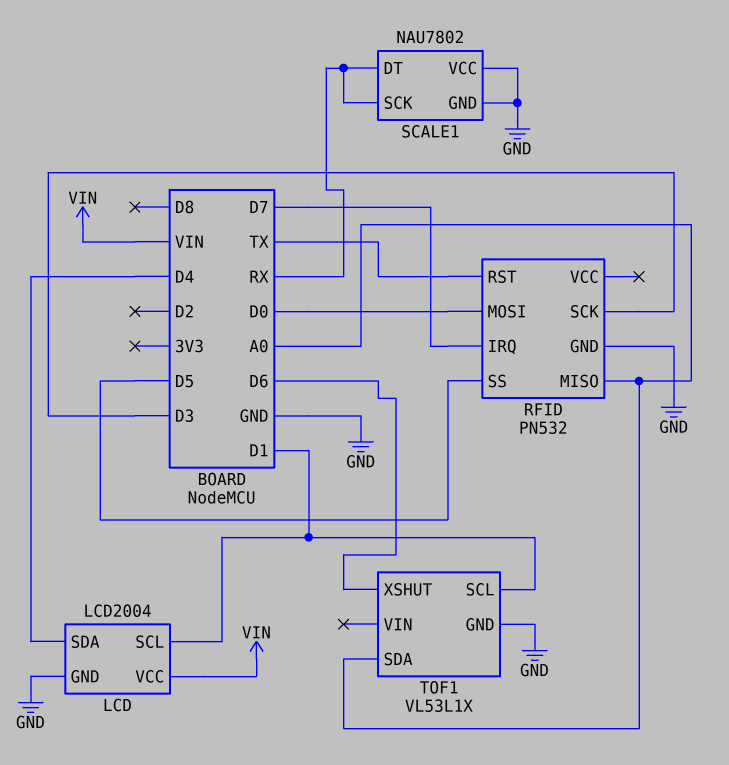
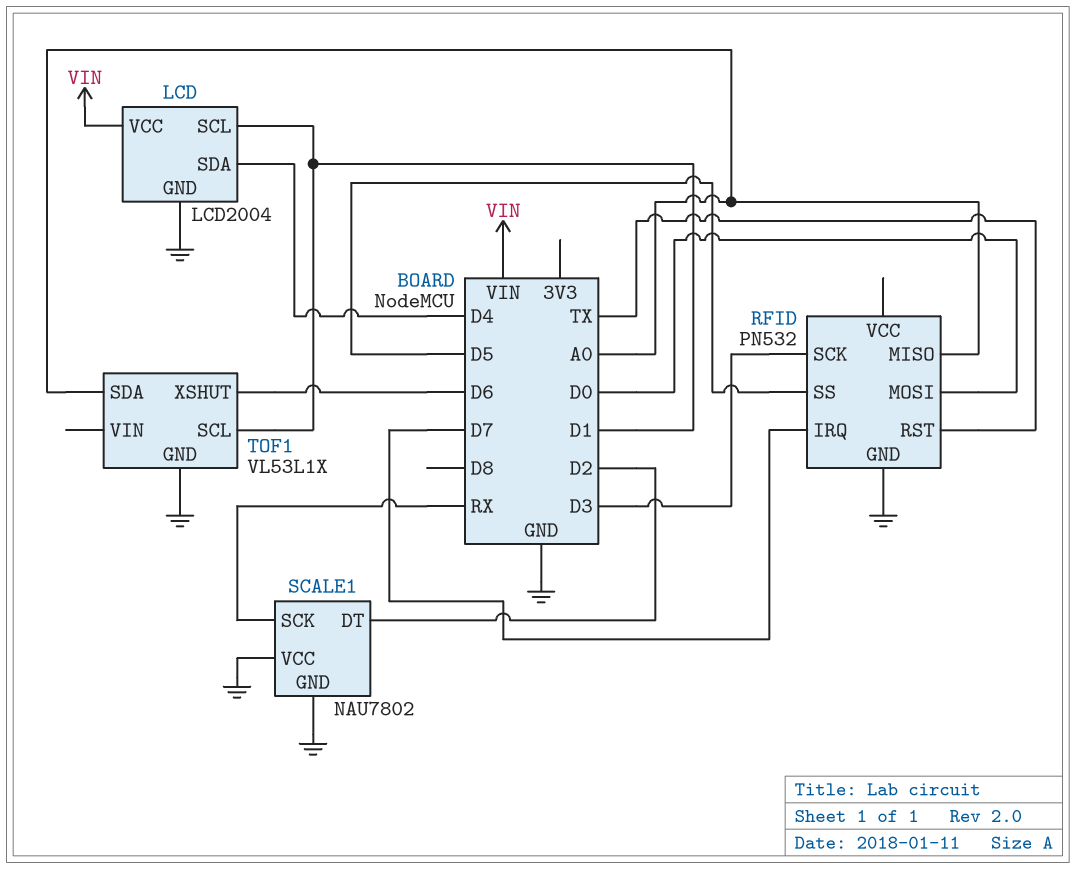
SCALE1 pin DT: RX -> D2

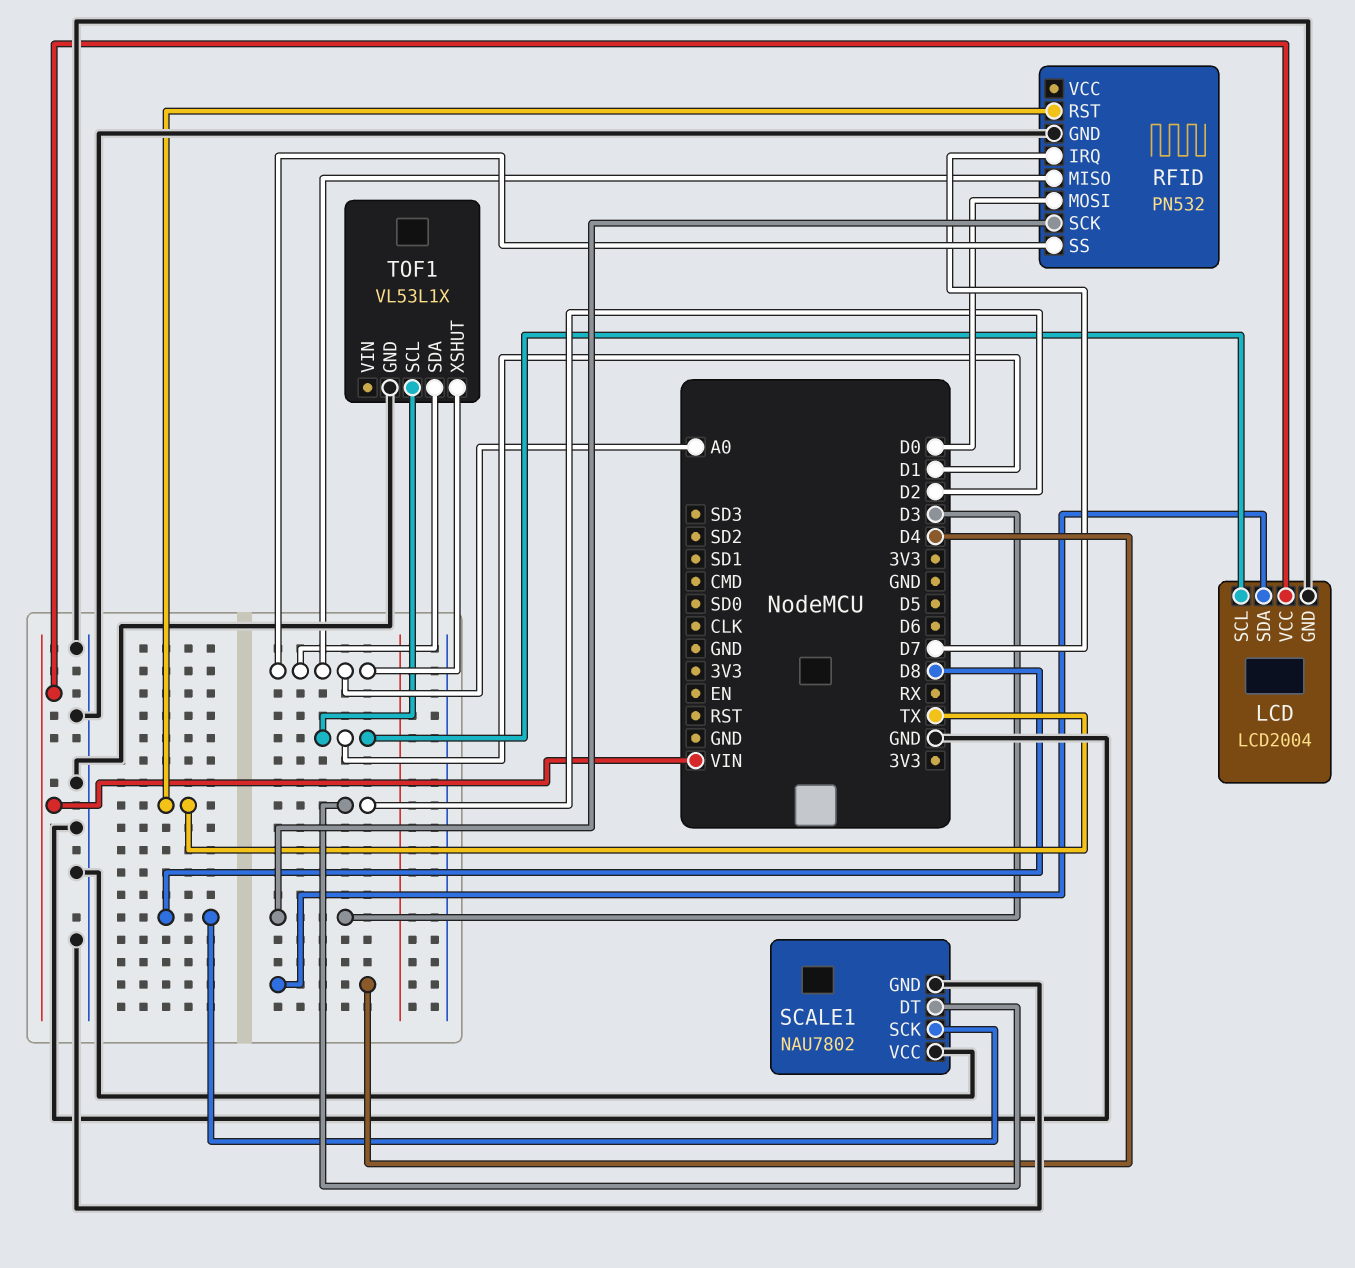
RFID pin SS: D5 -> A0
SCALE1 pin SCK: RX -> D8
TOF1 pin XSHUT: D6 -> A0

